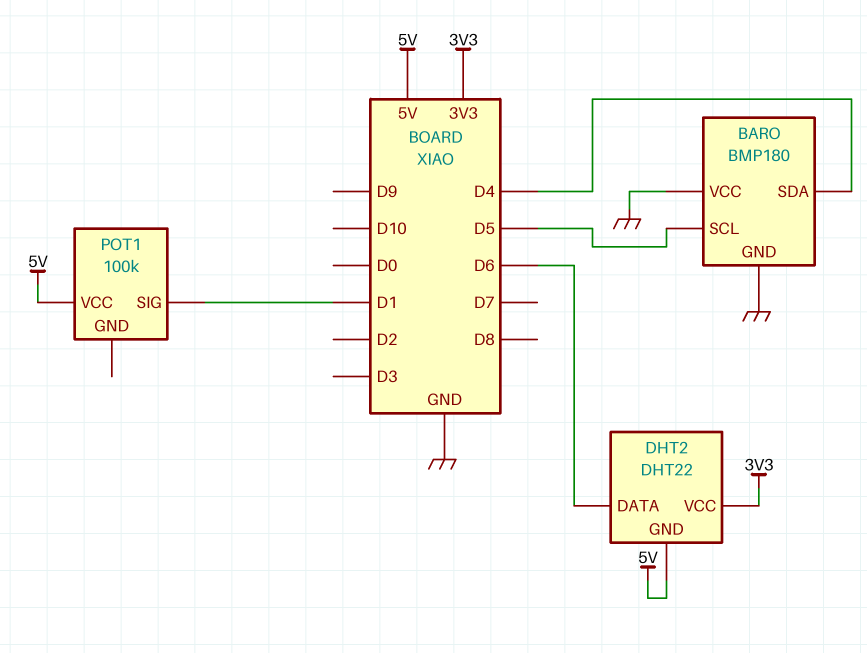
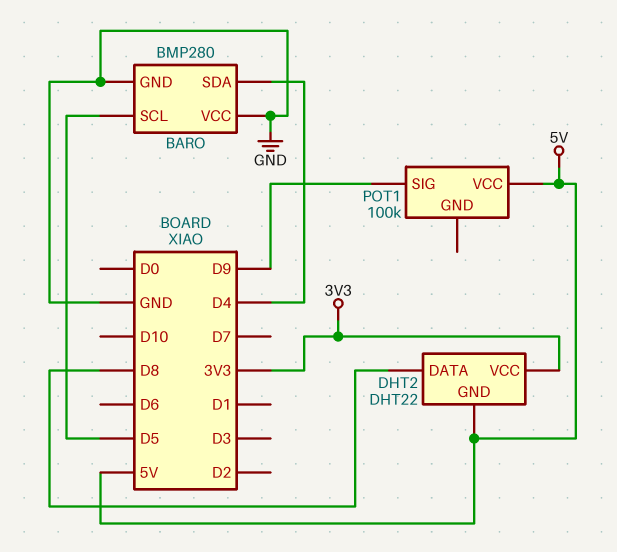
BARO: BMP180 -> BMP280
DHT2 pin DATA: D6 -> D8
POT1 pin SIG: D1 -> D9

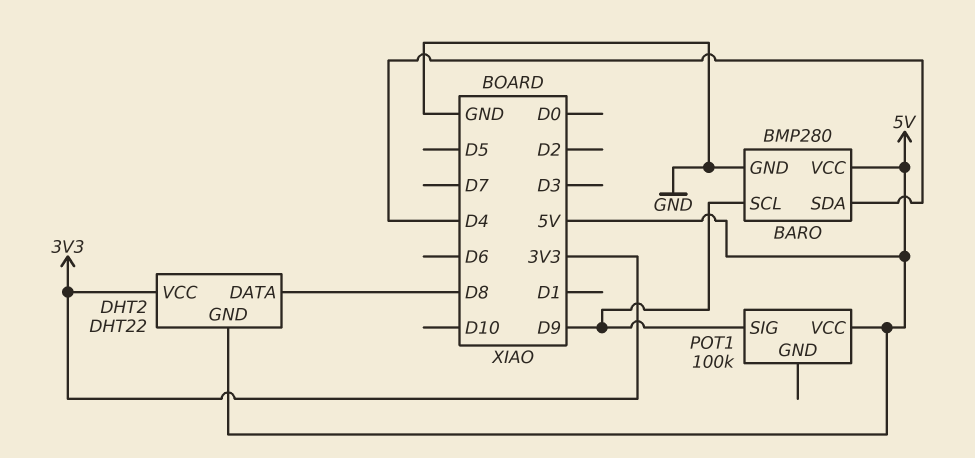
BARO pin SCL: D5 -> D9
BARO pin VCC: GND -> 5V

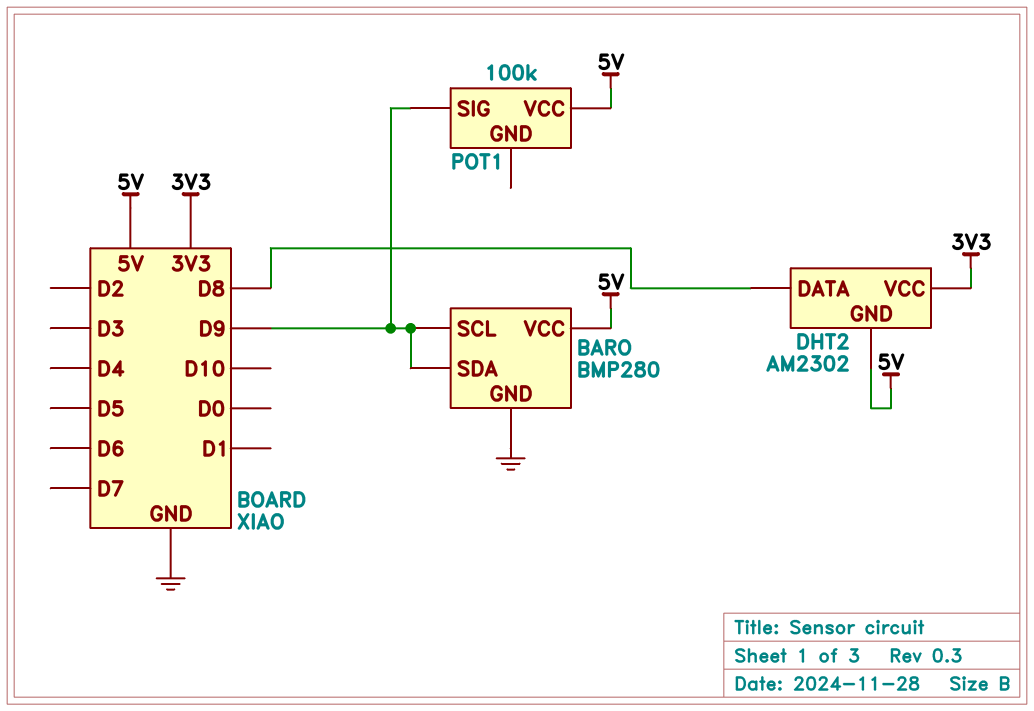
BARO pin SDA: D4 -> D9
DHT2: DHT22 -> AM2302

